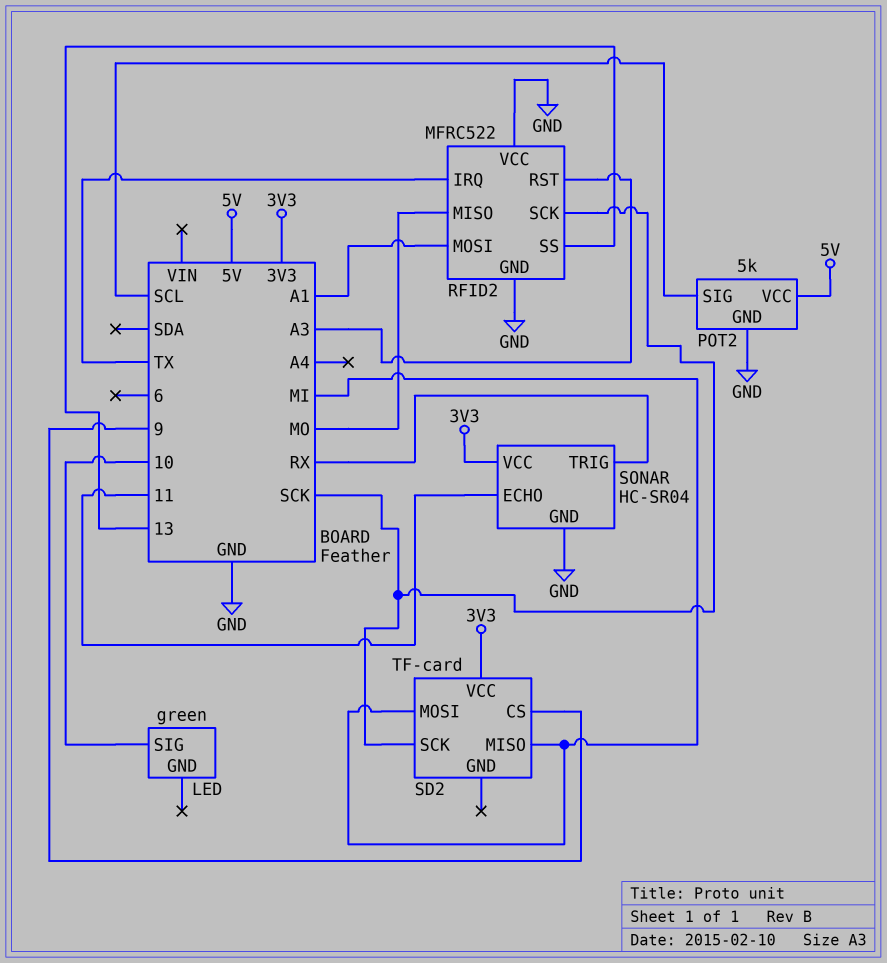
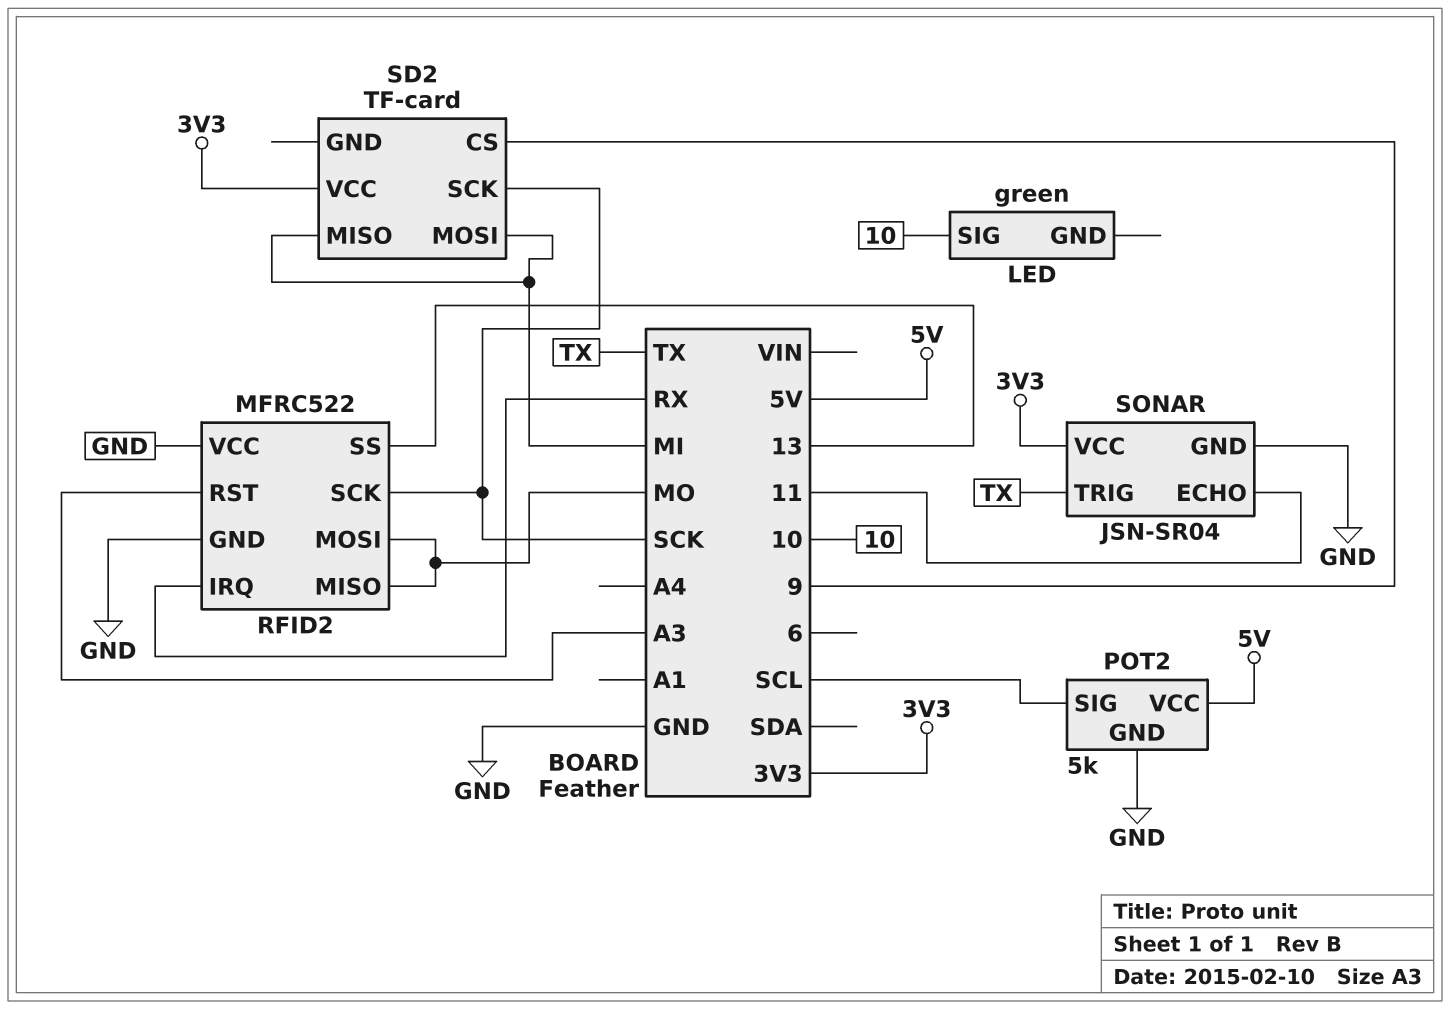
RFID2 pin IRQ: TX -> RX
RFID2 pin MOSI: A1 -> MO
SONAR: HC-SR04 -> JSN-SR04
SONAR pin TRIG: RX -> TX

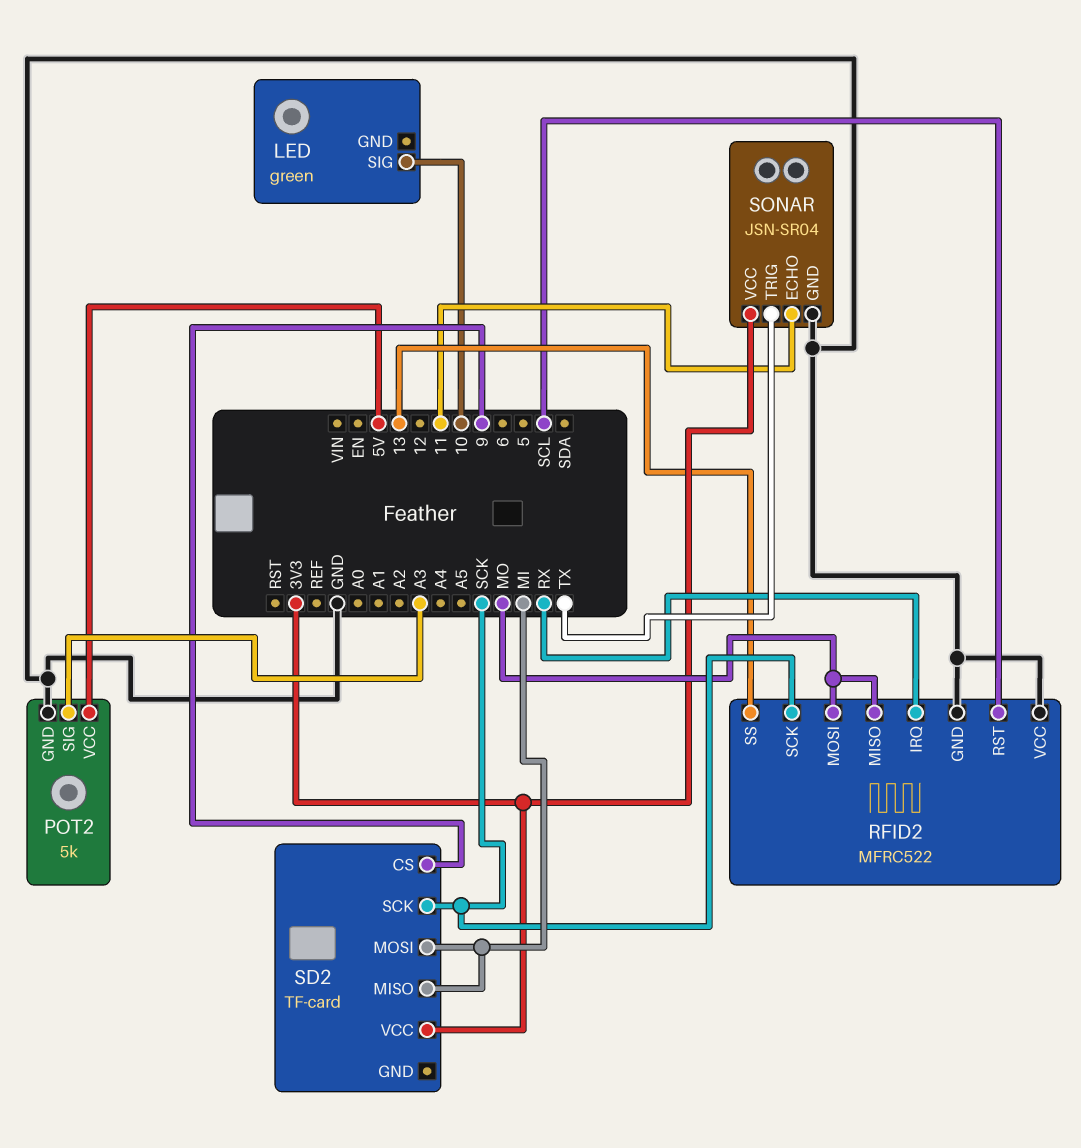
POT2 pin SIG: SCL -> A3
RFID2 pin RST: A3 -> SCL

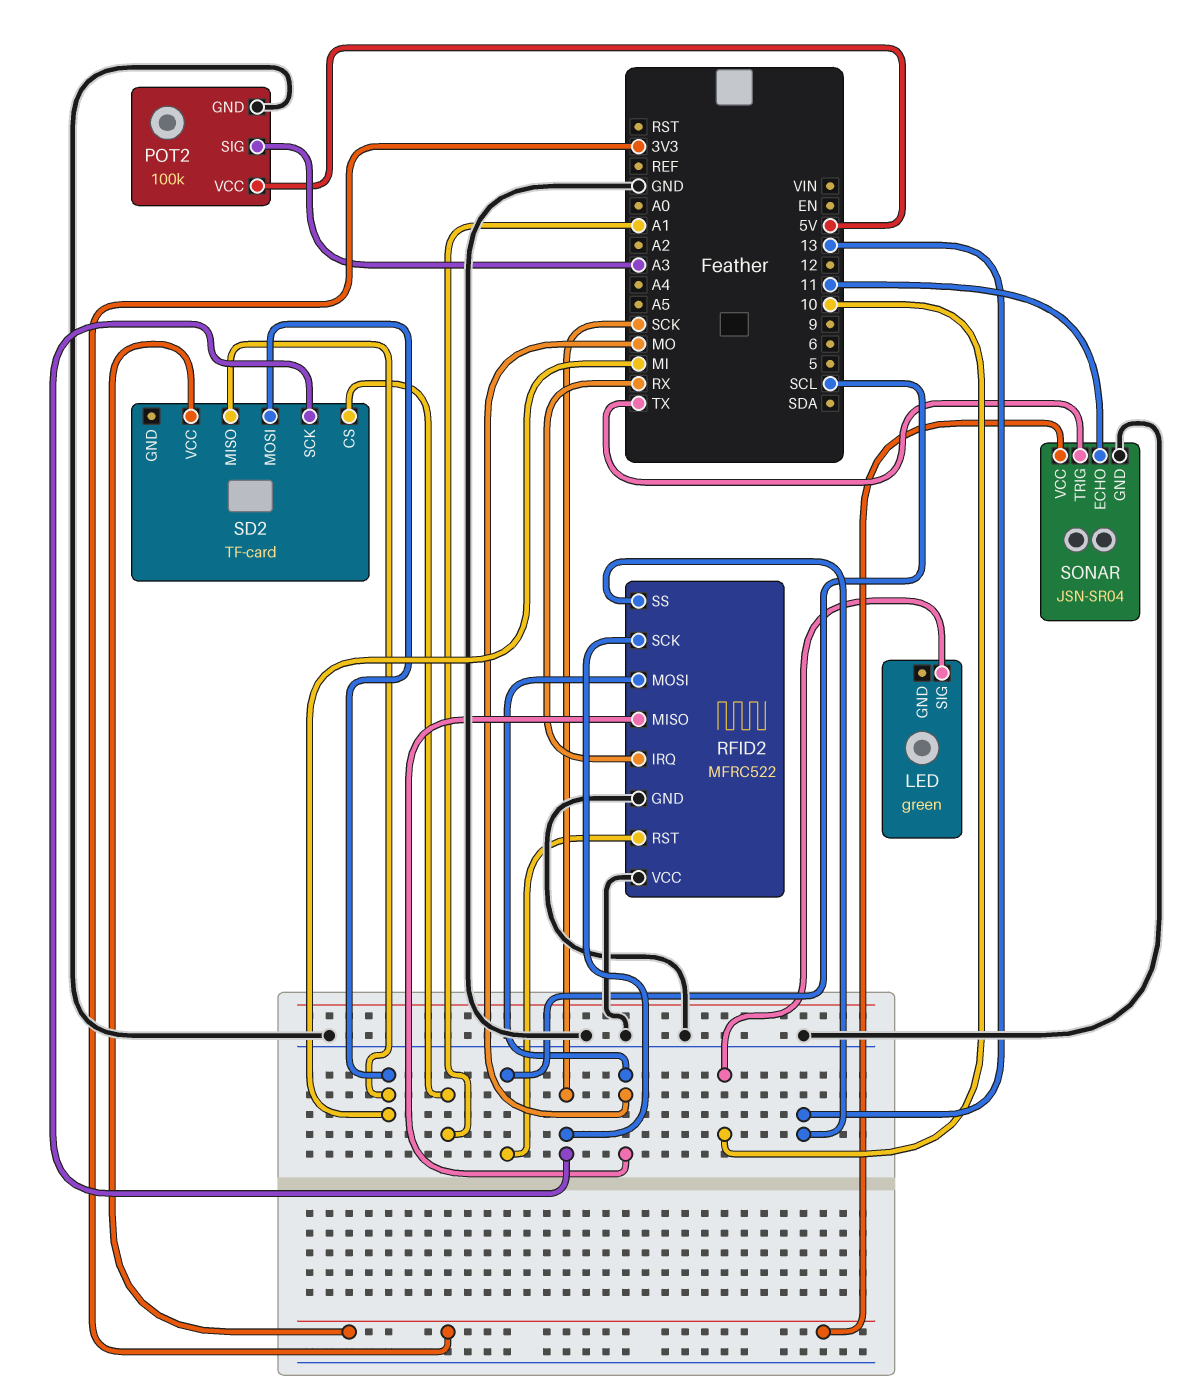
POT2: 5k -> 100k
SD2 pin CS: 9 -> A1

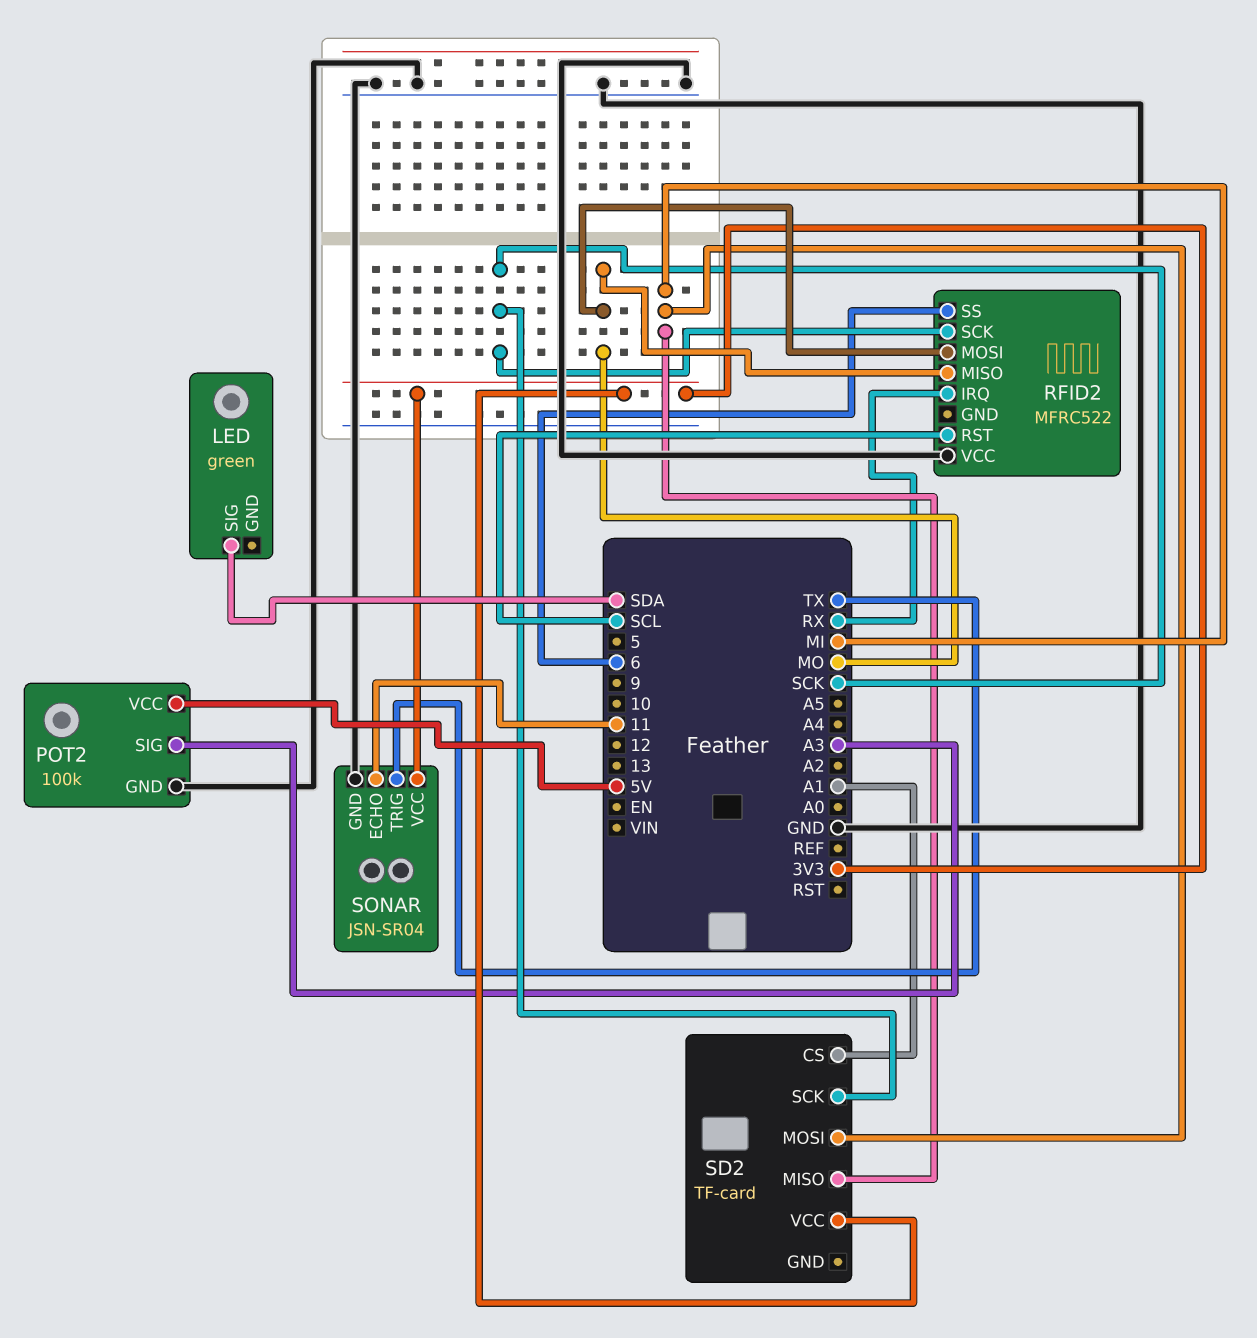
LED pin SIG: 10 -> SDA
RFID2 pin GND: GND -> none
RFID2 pin SS: 13 -> 6

